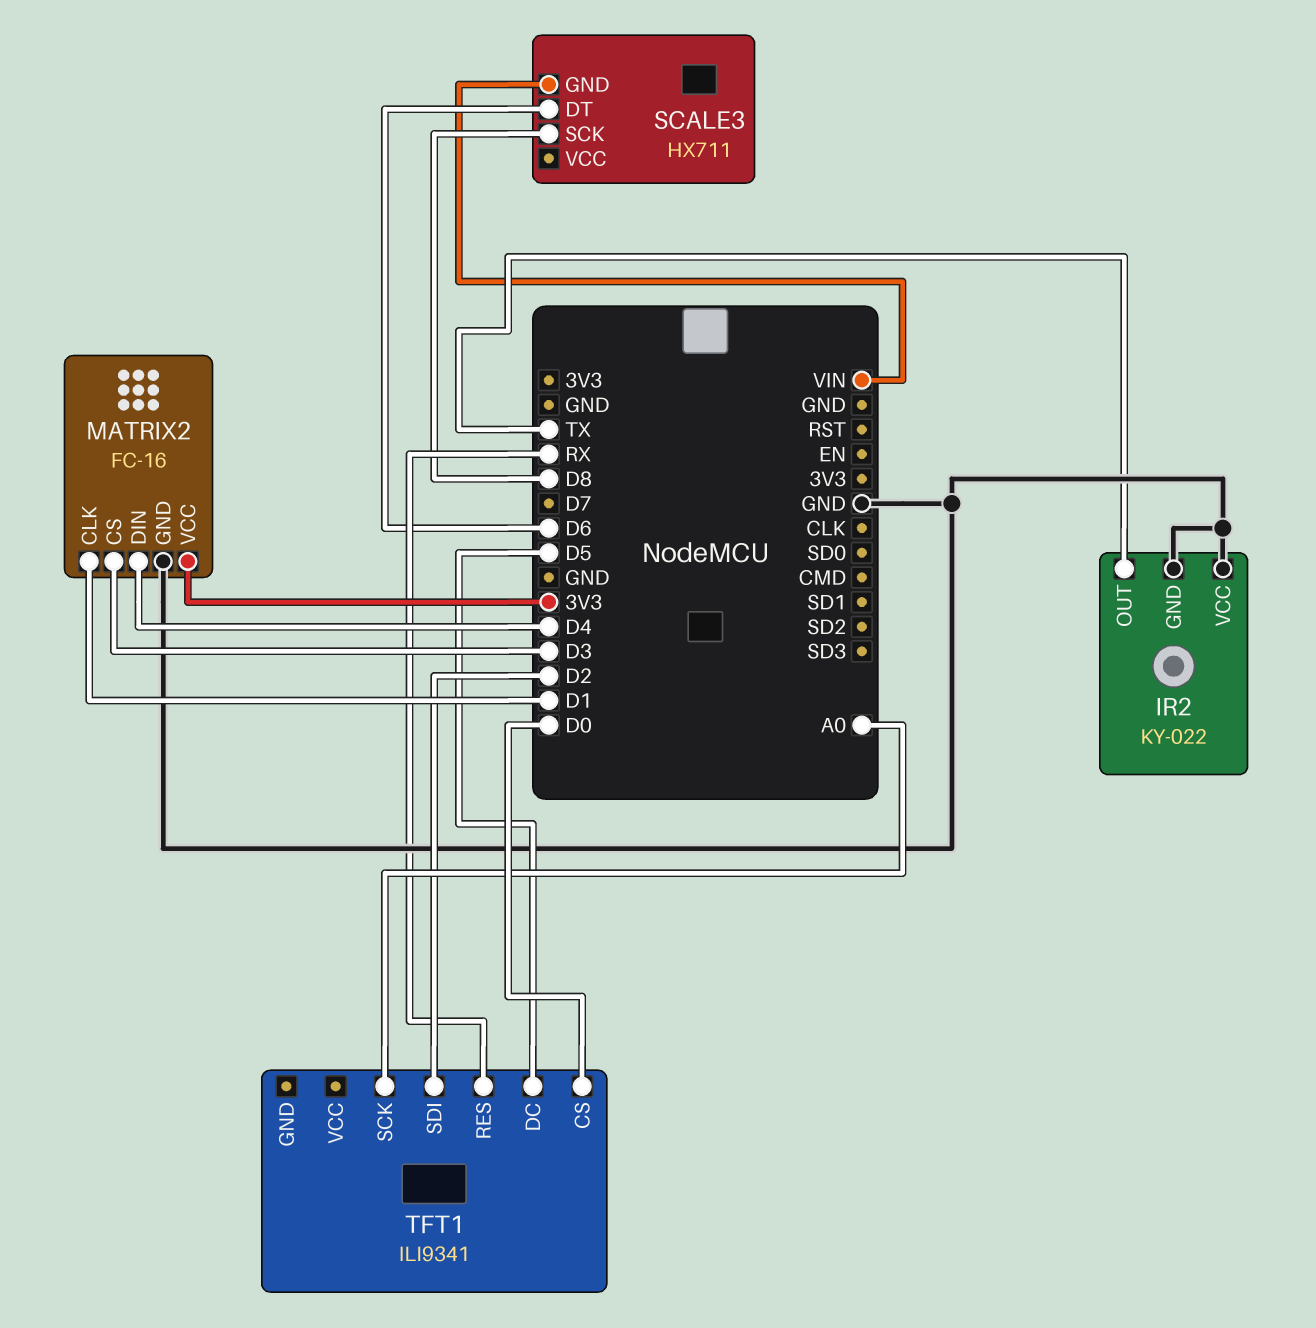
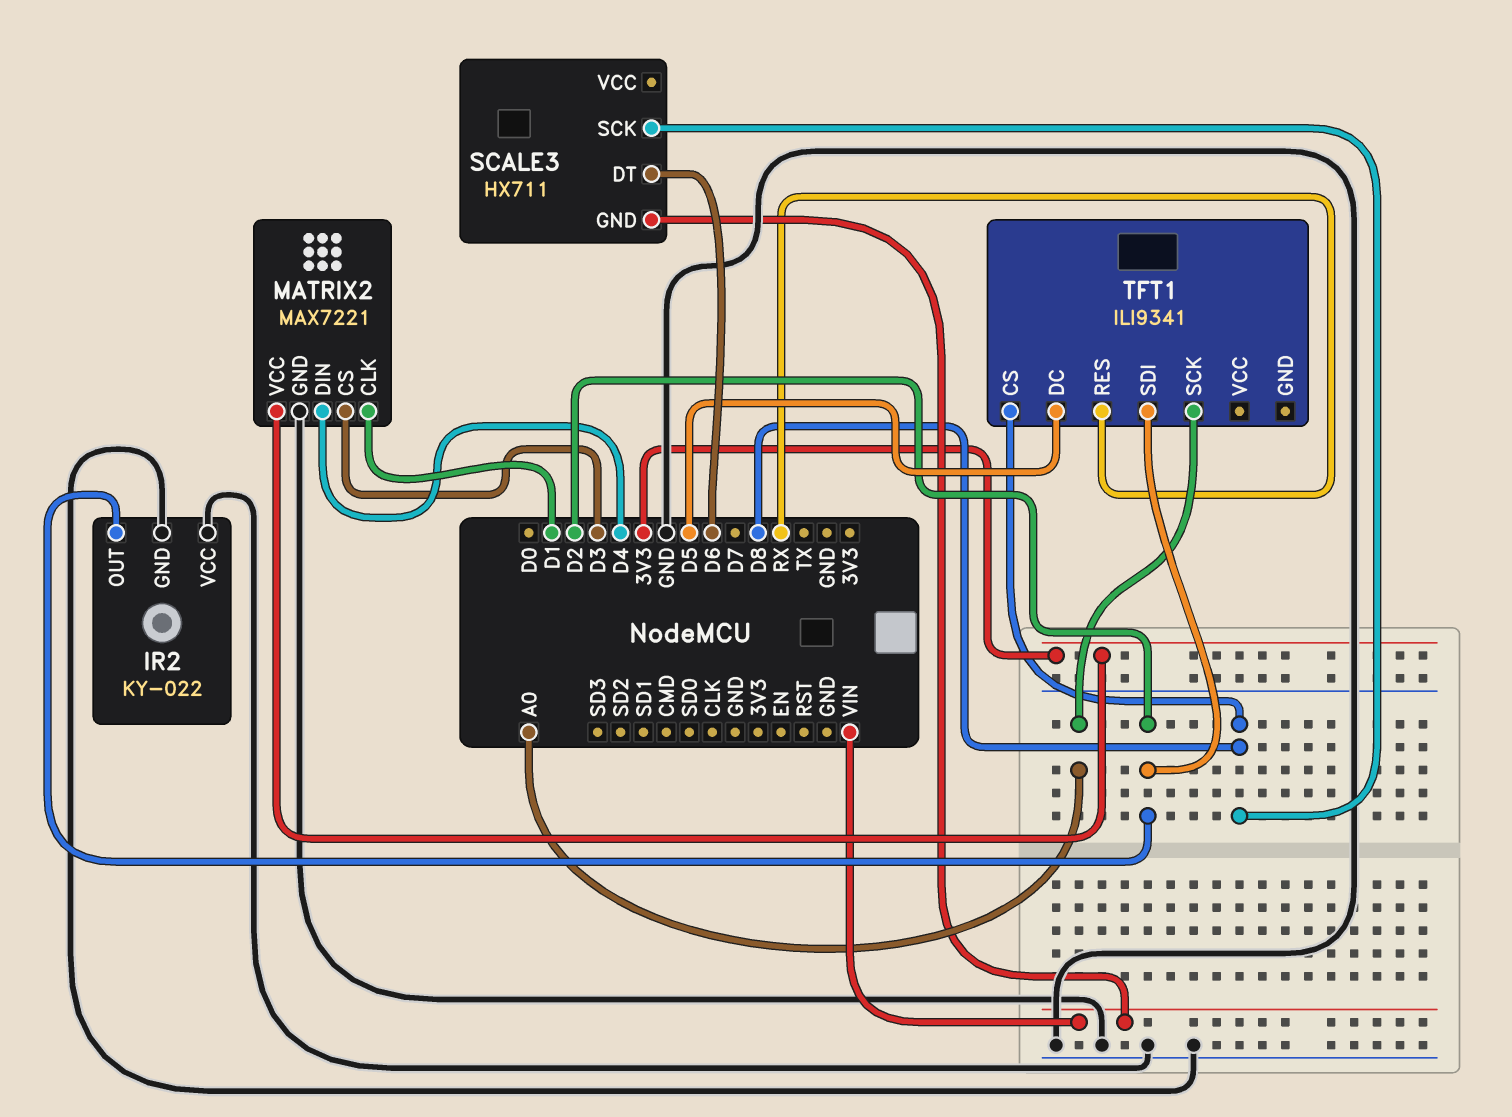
IR2 pin OUT: TX -> D2
MATRIX2: FC-16 -> MAX7221
TFT1 pin CS: D0 -> D8

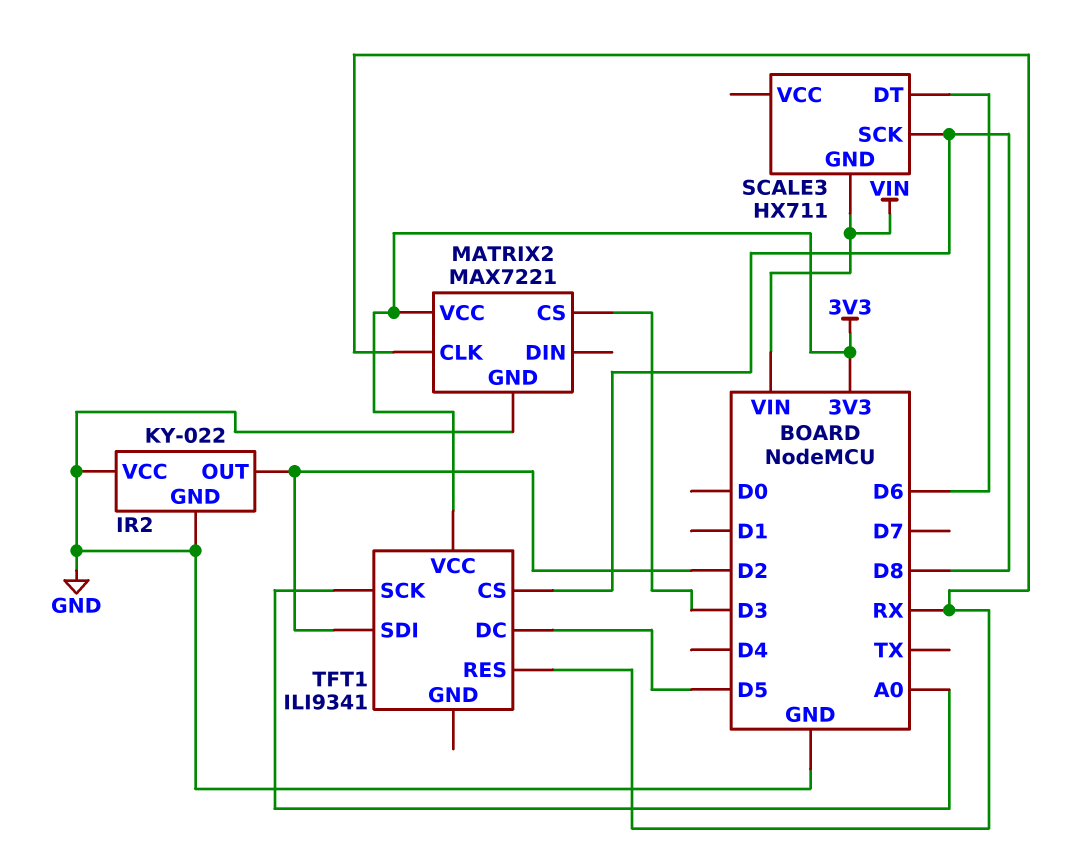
MATRIX2 pin CLK: D1 -> RX
MATRIX2 pin DIN: D4 -> none
TFT1 pin VCC: none -> 3V3

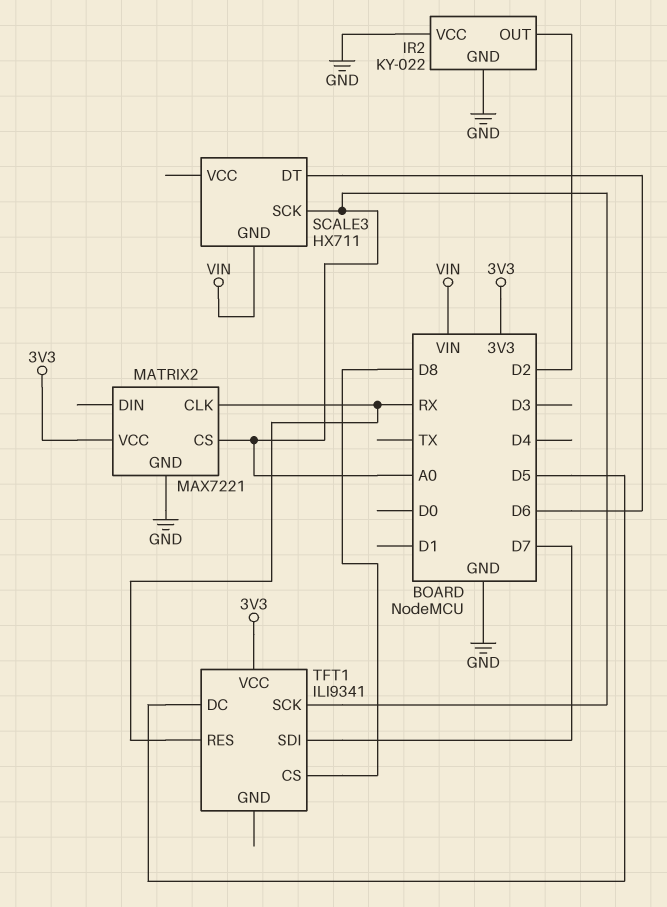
MATRIX2 pin CS: D3 -> A0
SCALE3 pin SCK: D8 -> A0
TFT1 pin SDI: D2 -> D7

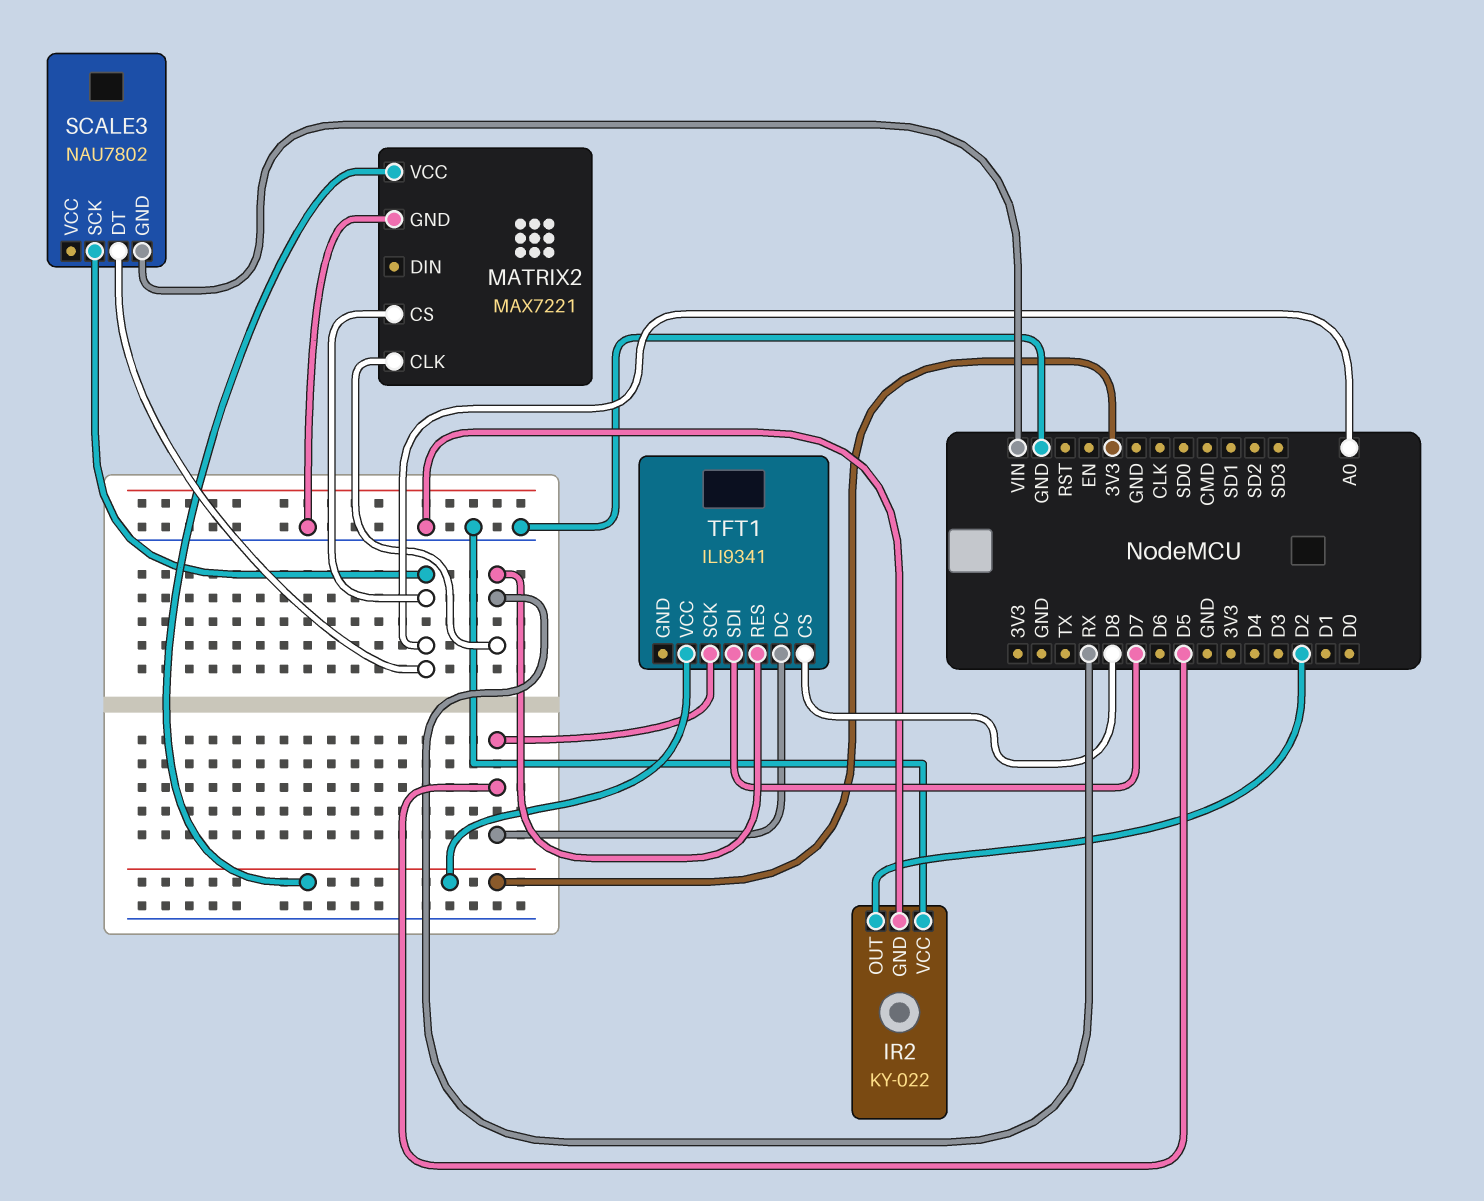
SCALE3: HX711 -> NAU7802
SCALE3 pin DT: D6 -> A0
TFT1 pin SCK: A0 -> D5

